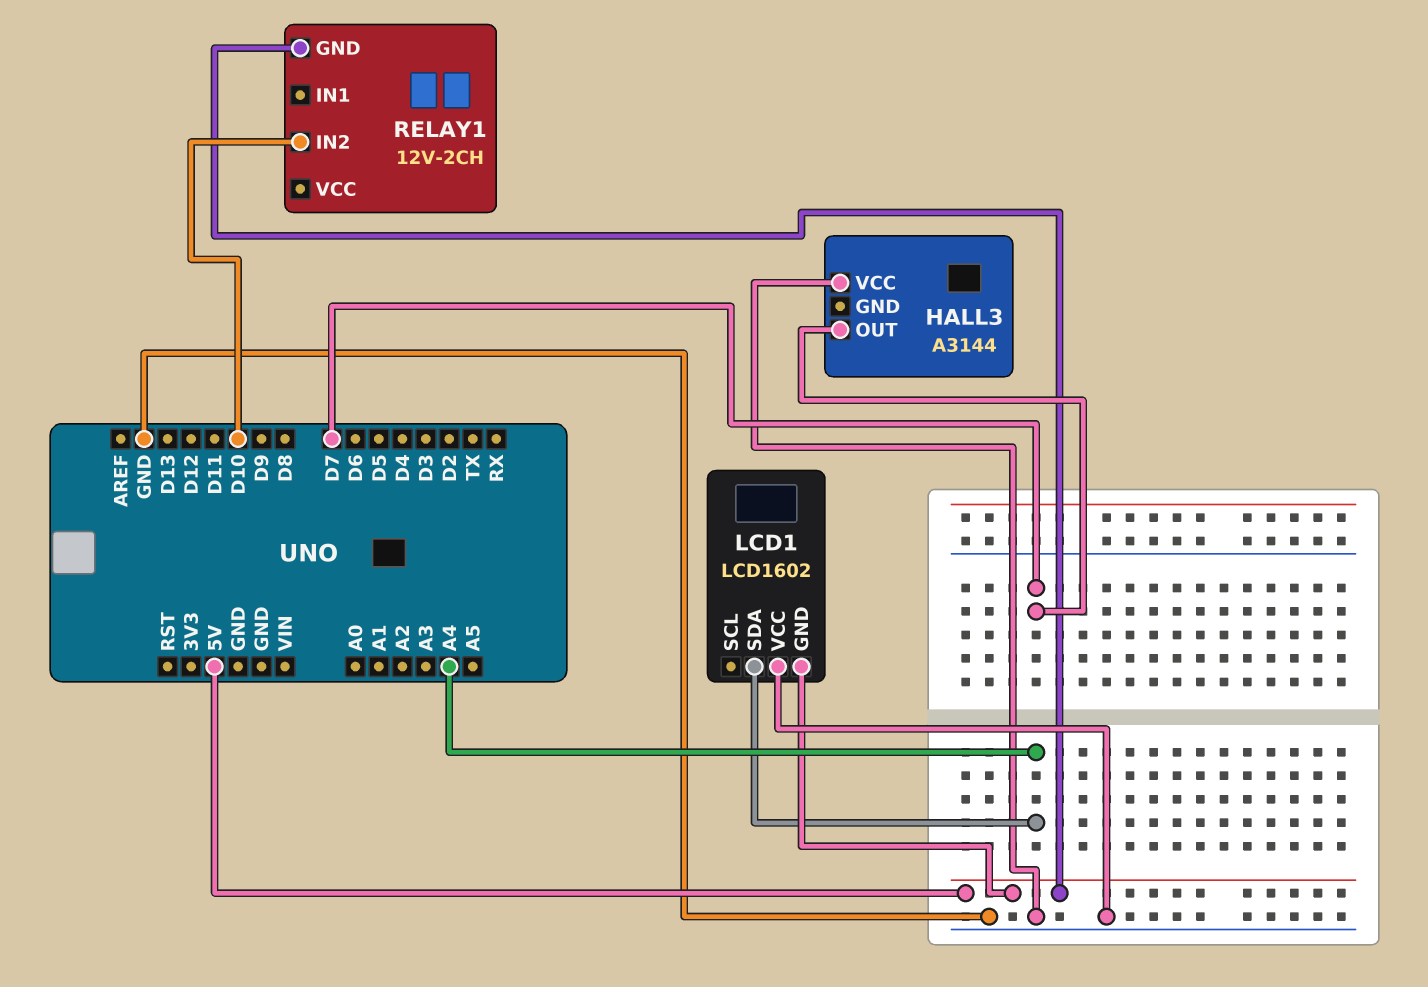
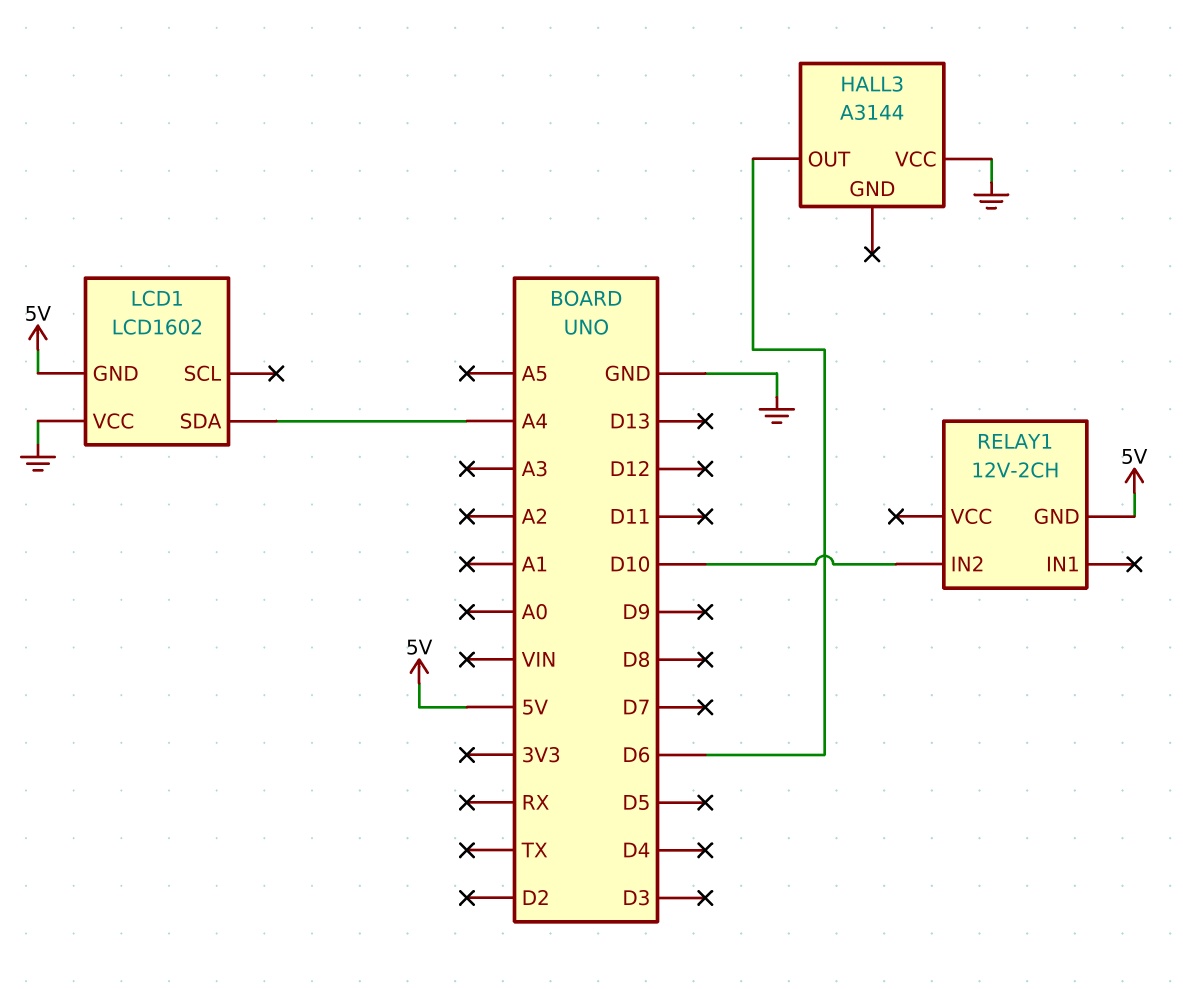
HALL3 pin OUT: D7 -> D6

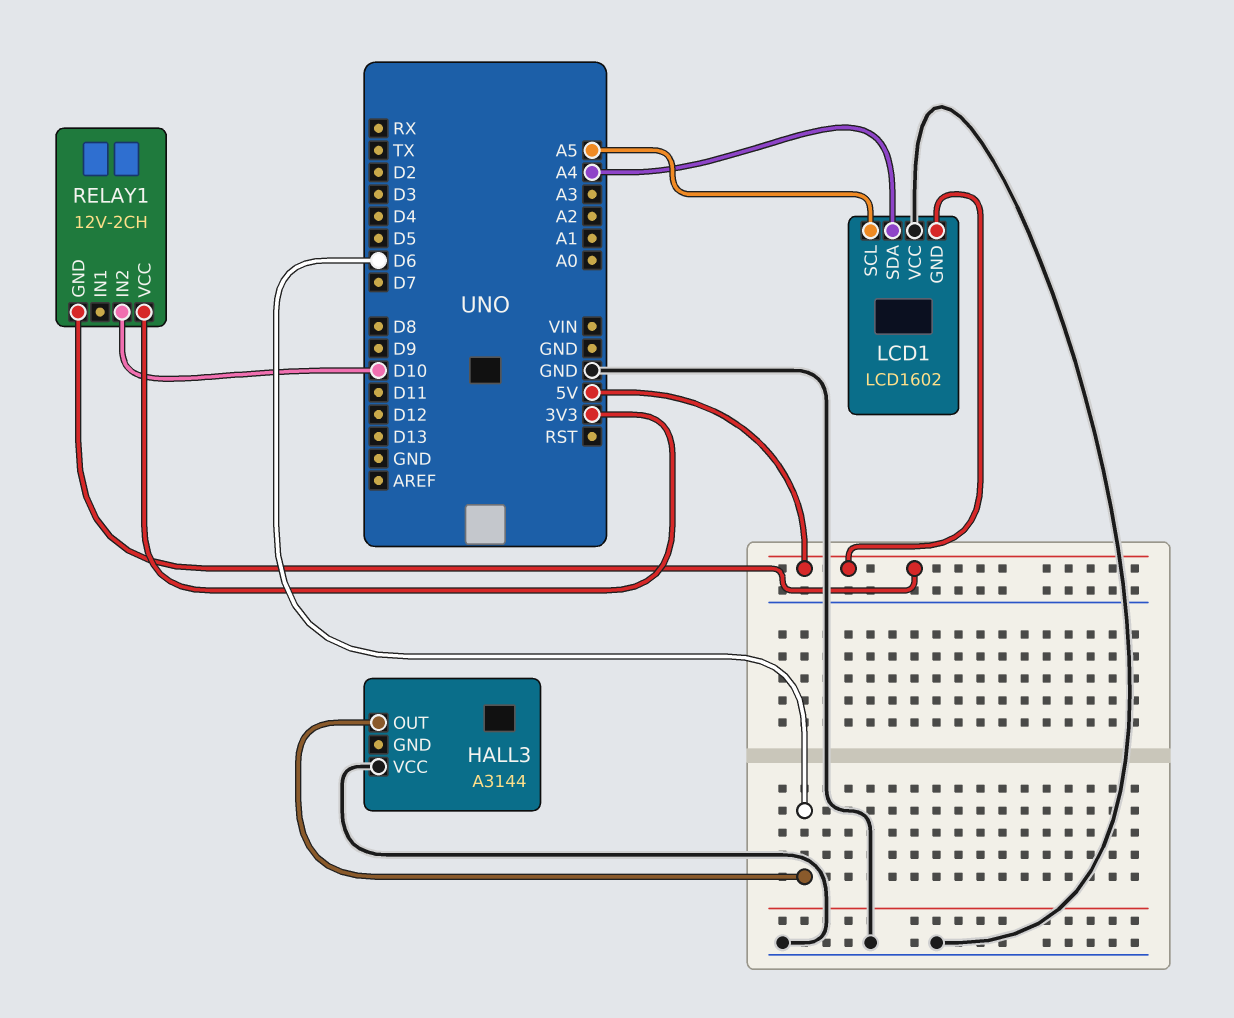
LCD1 pin SCL: none -> A5
RELAY1 pin VCC: none -> 3V3

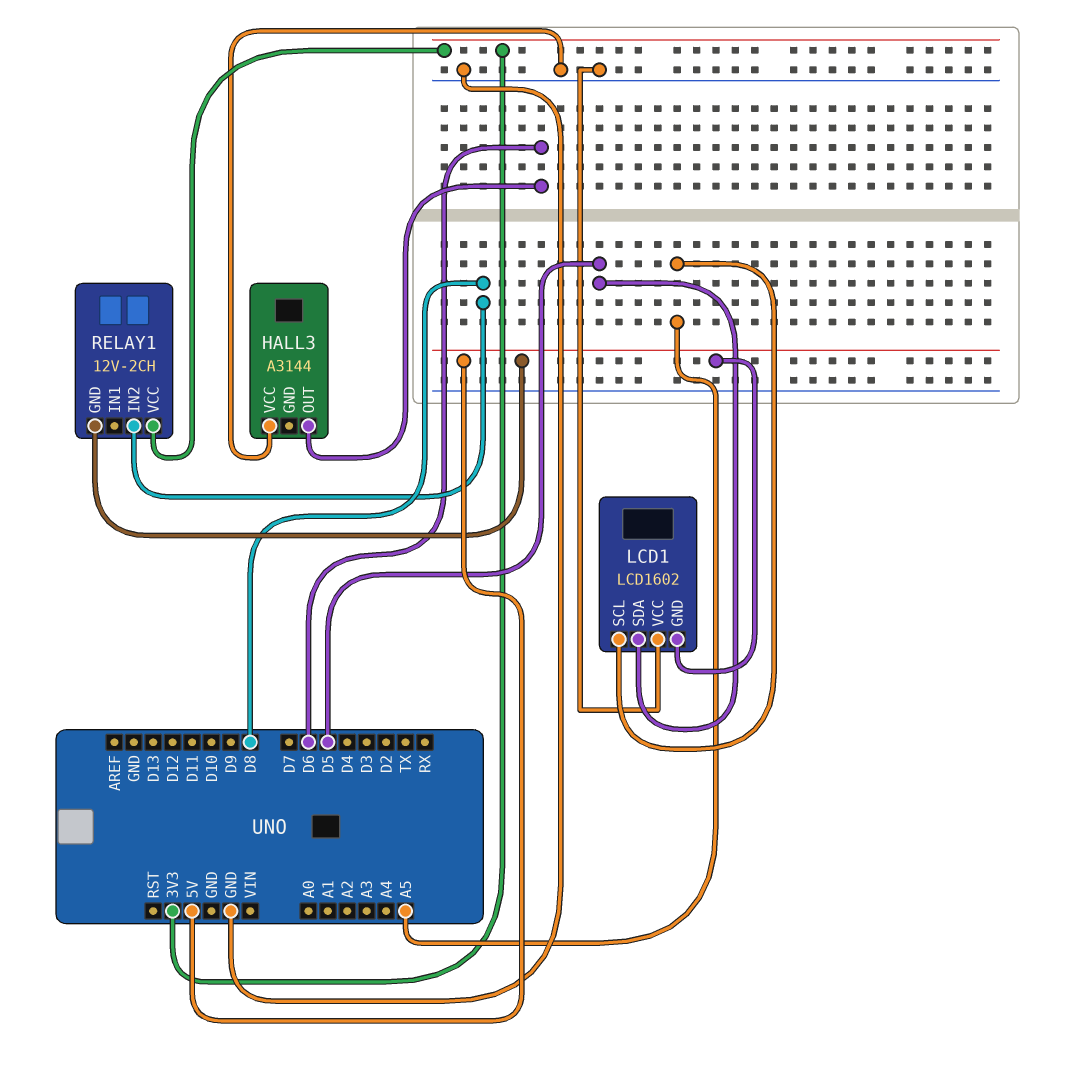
LCD1 pin SDA: A4 -> D5
RELAY1 pin IN2: D10 -> D8

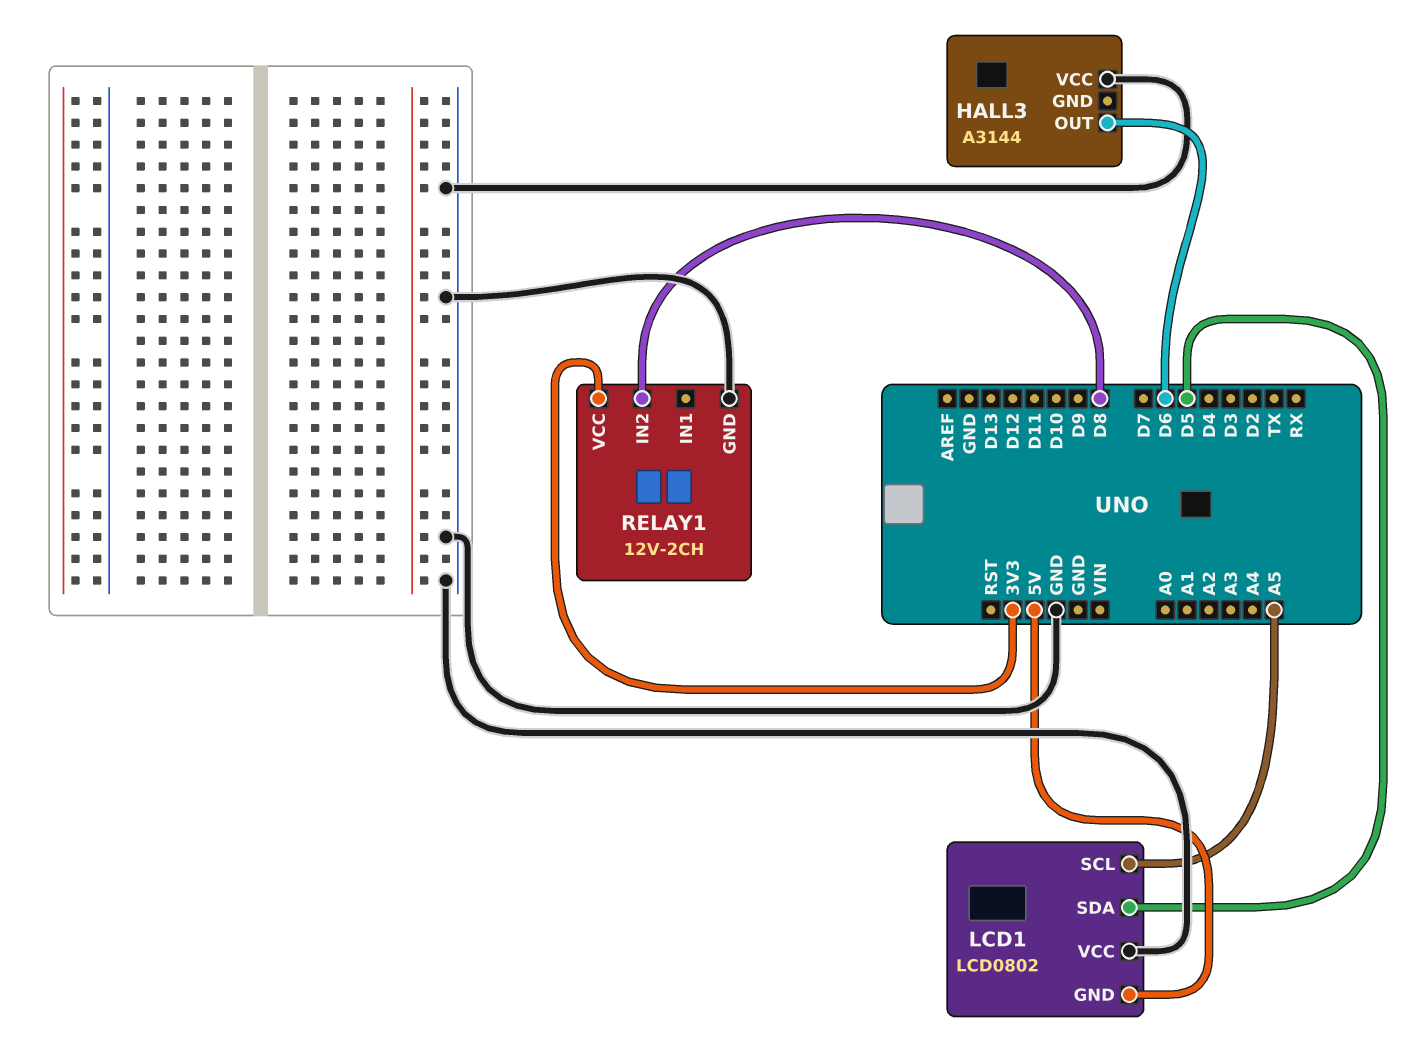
LCD1: LCD1602 -> LCD0802
RELAY1 pin GND: 5V -> GND

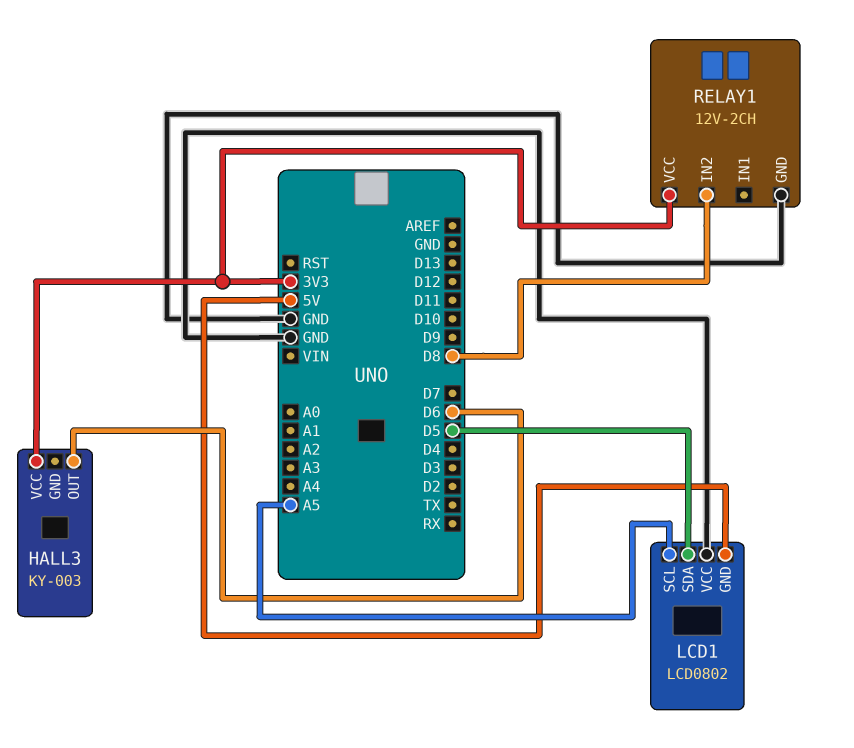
HALL3: A3144 -> KY-003
HALL3 pin VCC: GND -> 3V3

